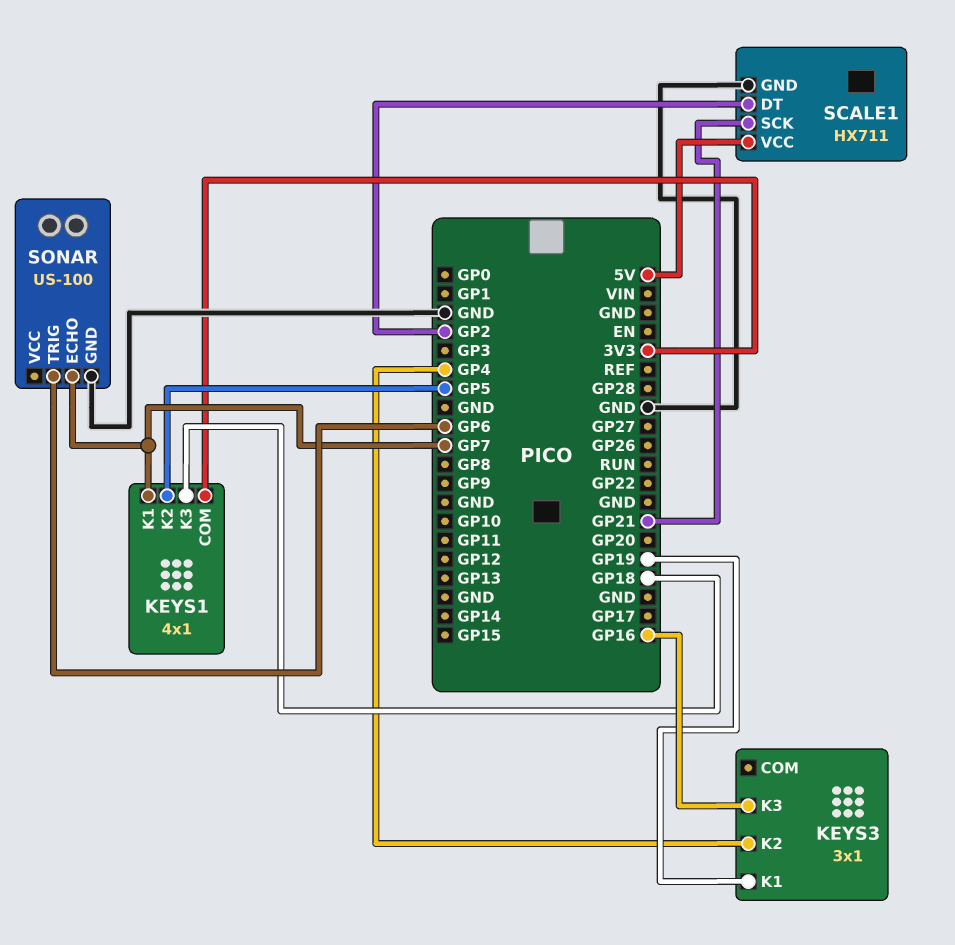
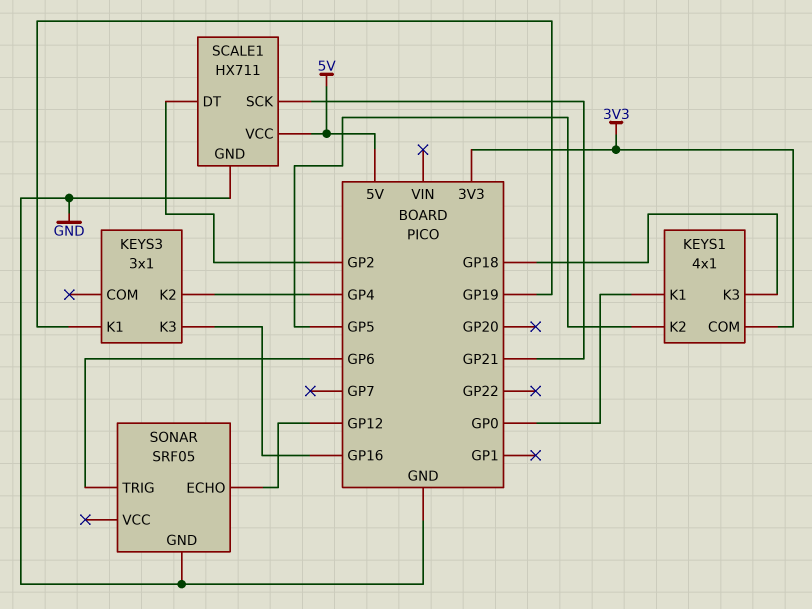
KEYS1 pin K1: GP7 -> GP0
SONAR: US-100 -> SRF05
SONAR pin ECHO: GP7 -> GP12

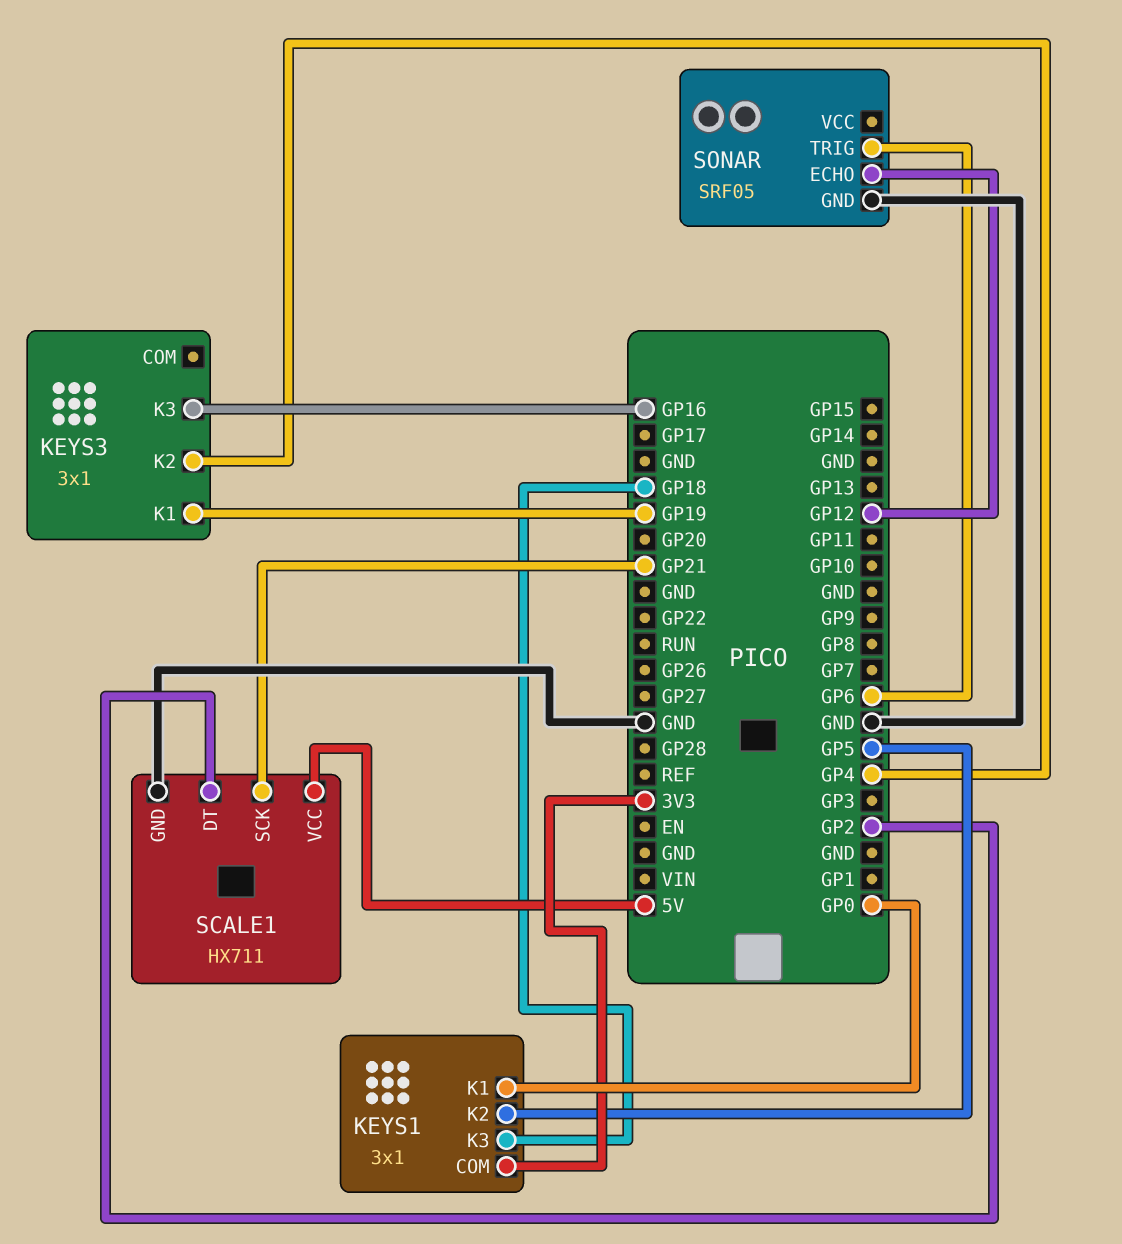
KEYS1: 4x1 -> 3x1

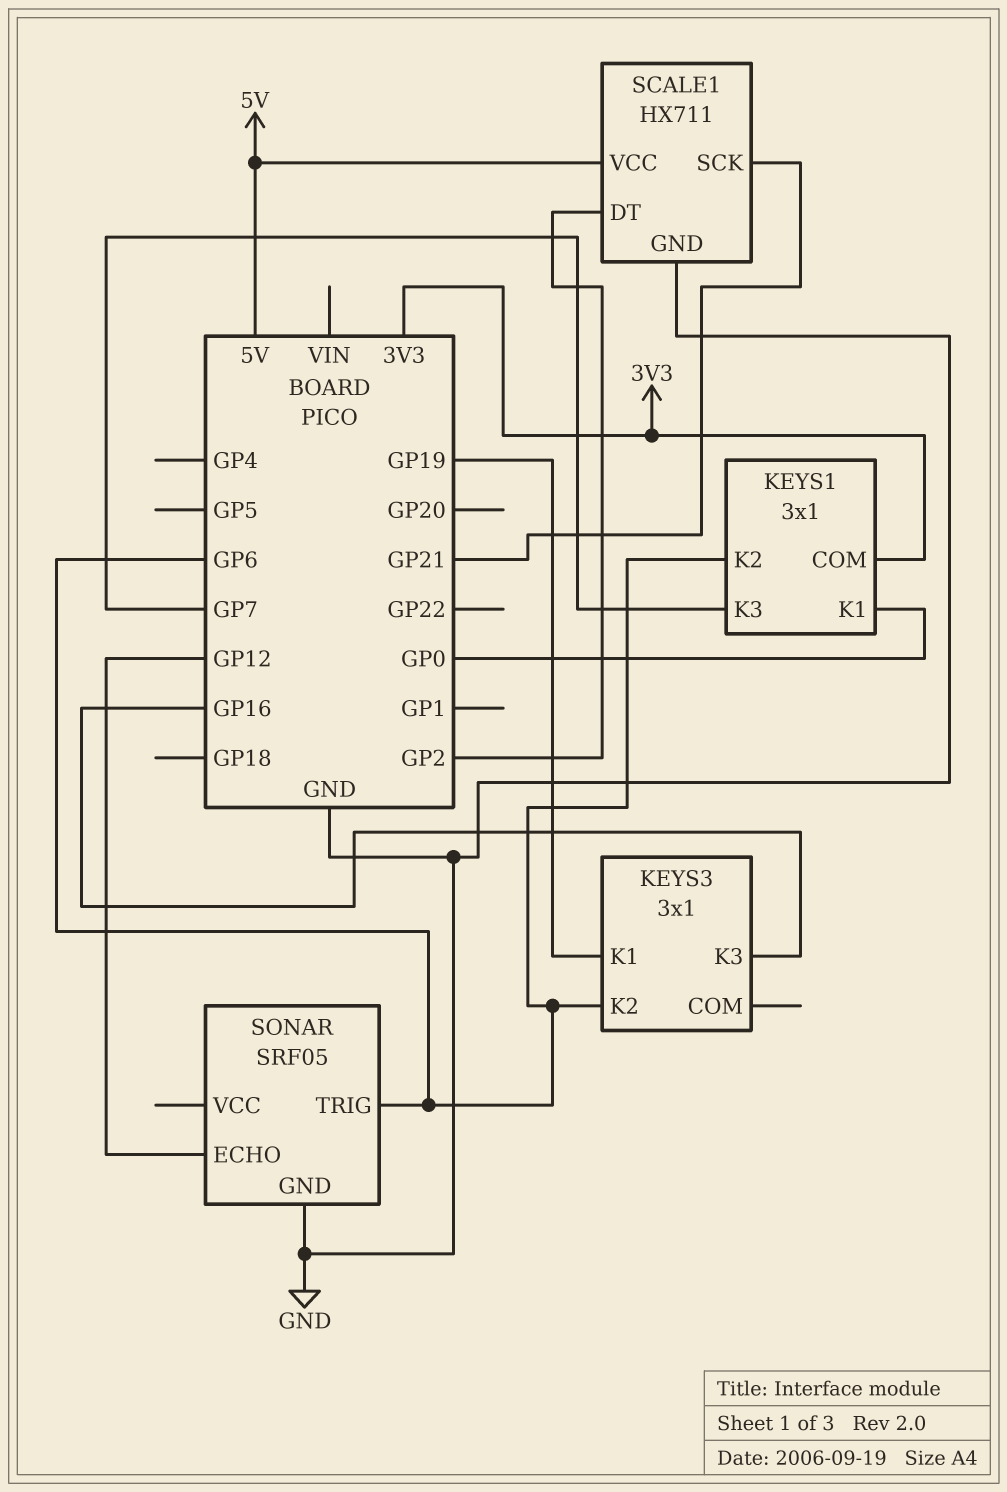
KEYS1 pin K2: GP5 -> GP6
KEYS1 pin K3: GP18 -> GP7
KEYS3 pin K2: GP4 -> GP6

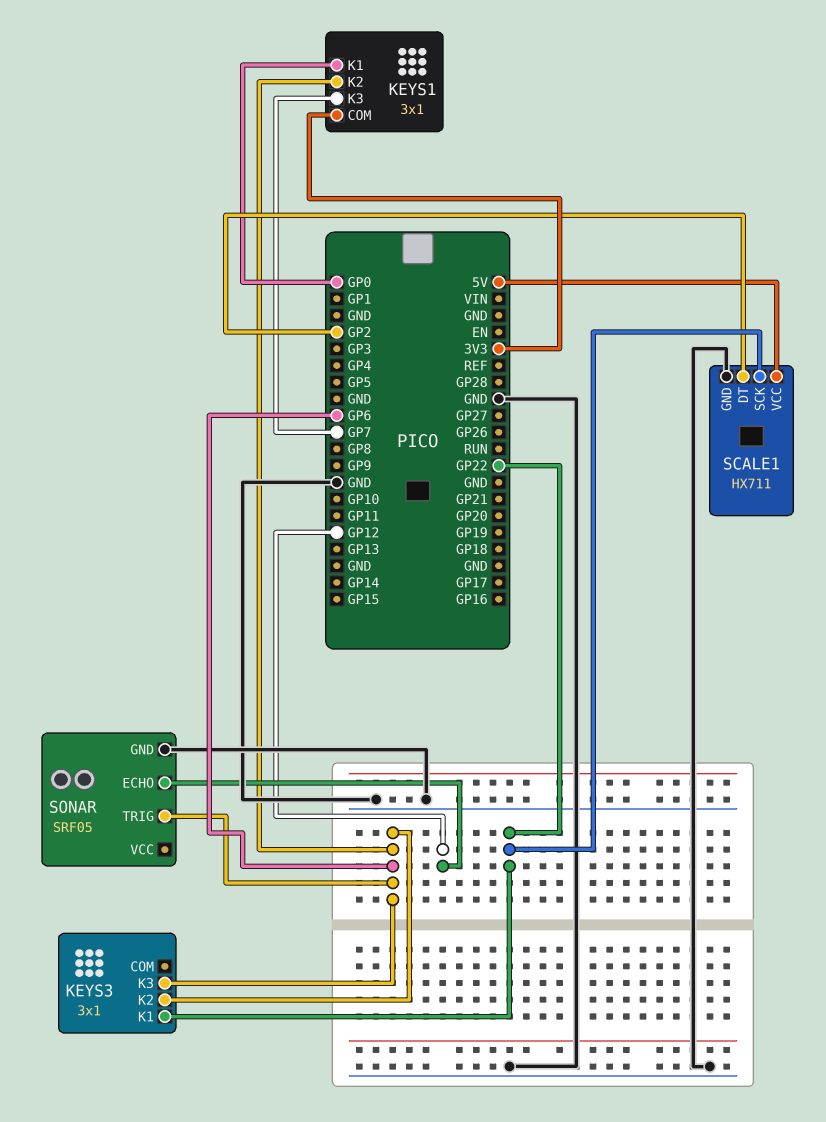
KEYS3 pin K1: GP19 -> GP22
KEYS3 pin K3: GP16 -> GP6
SCALE1 pin SCK: GP21 -> GP22

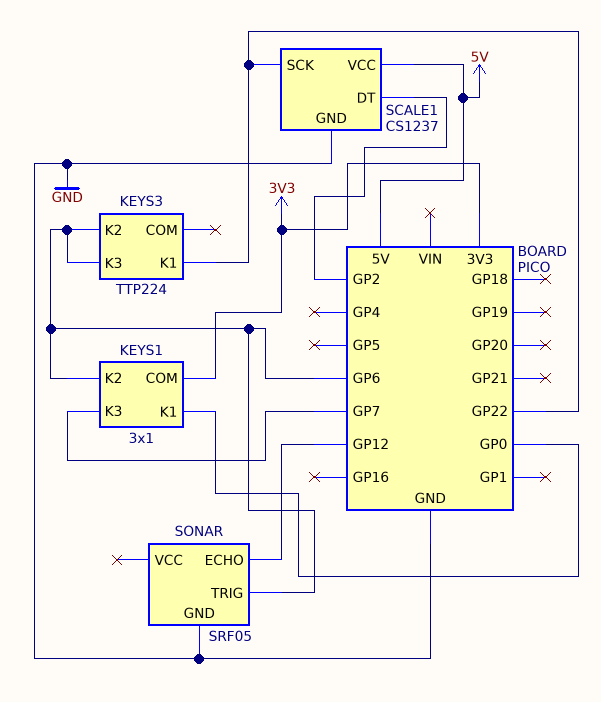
KEYS3: 3x1 -> TTP224
SCALE1: HX711 -> CS1237

